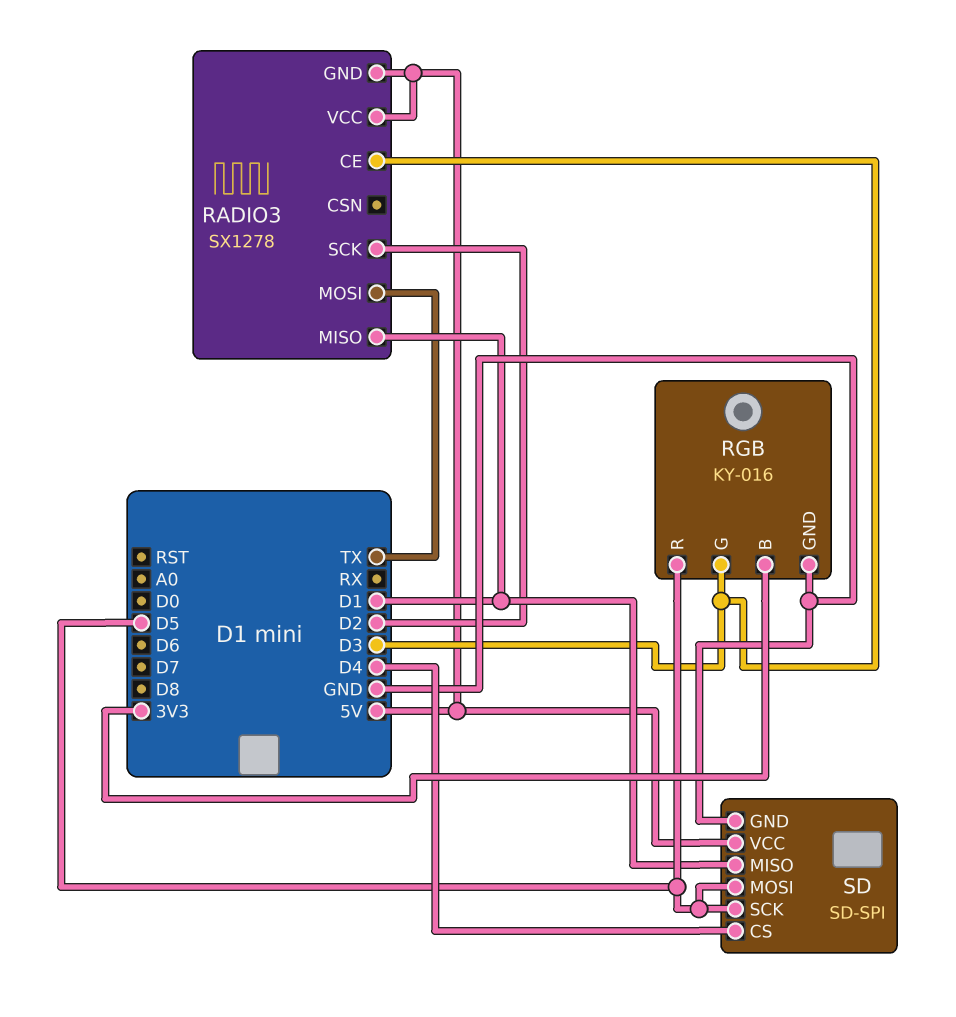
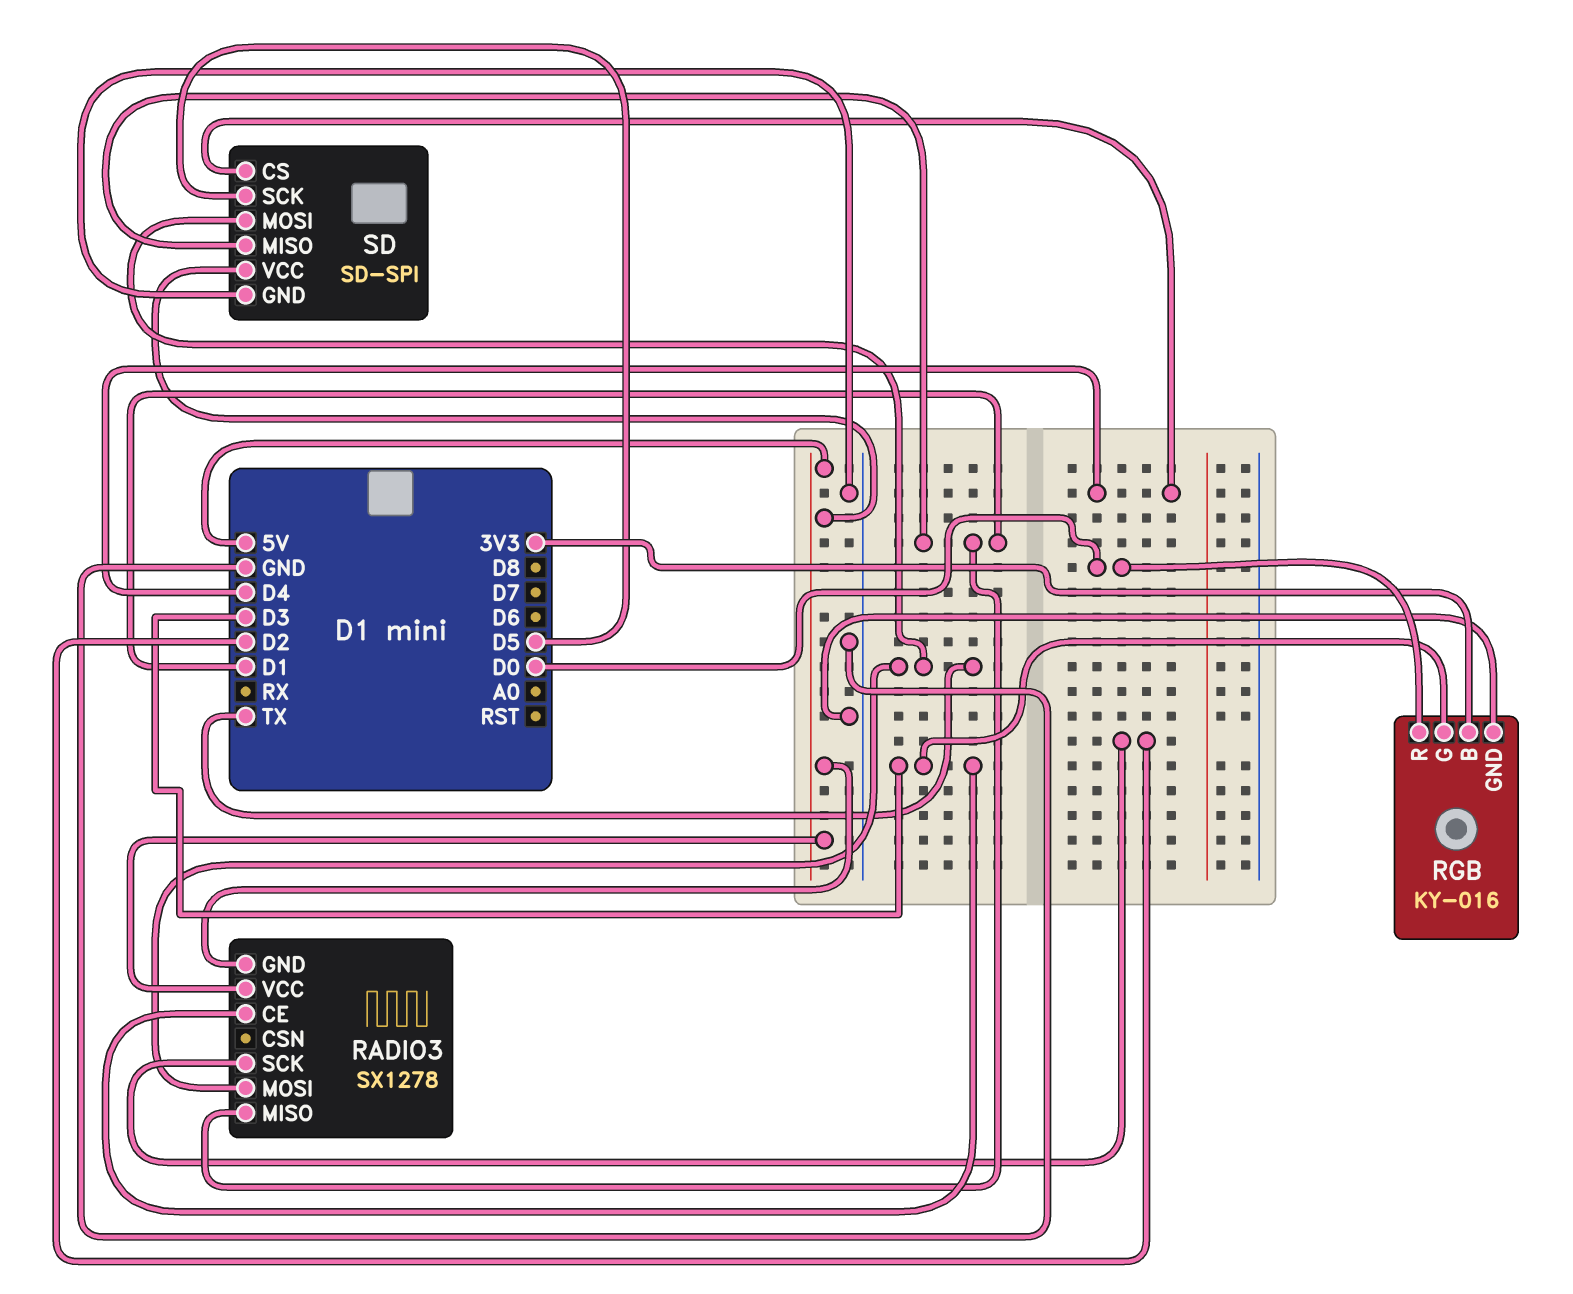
RGB pin R: D5 -> D0
SD pin MOSI: D5 -> TX

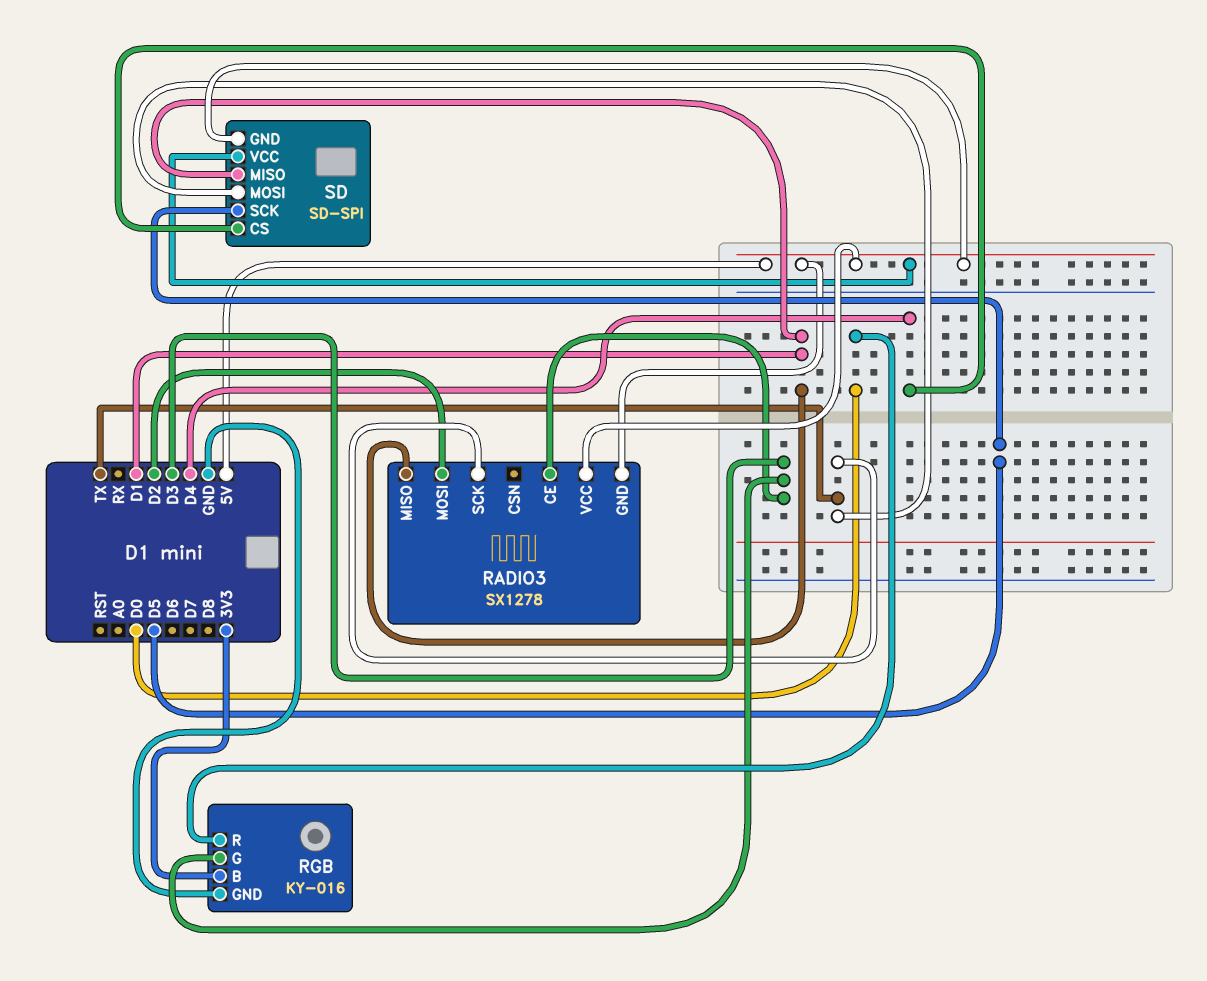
RADIO3 pin MOSI: TX -> D2
RADIO3 pin SCK: D2 -> TX
SD pin GND: GND -> 5V

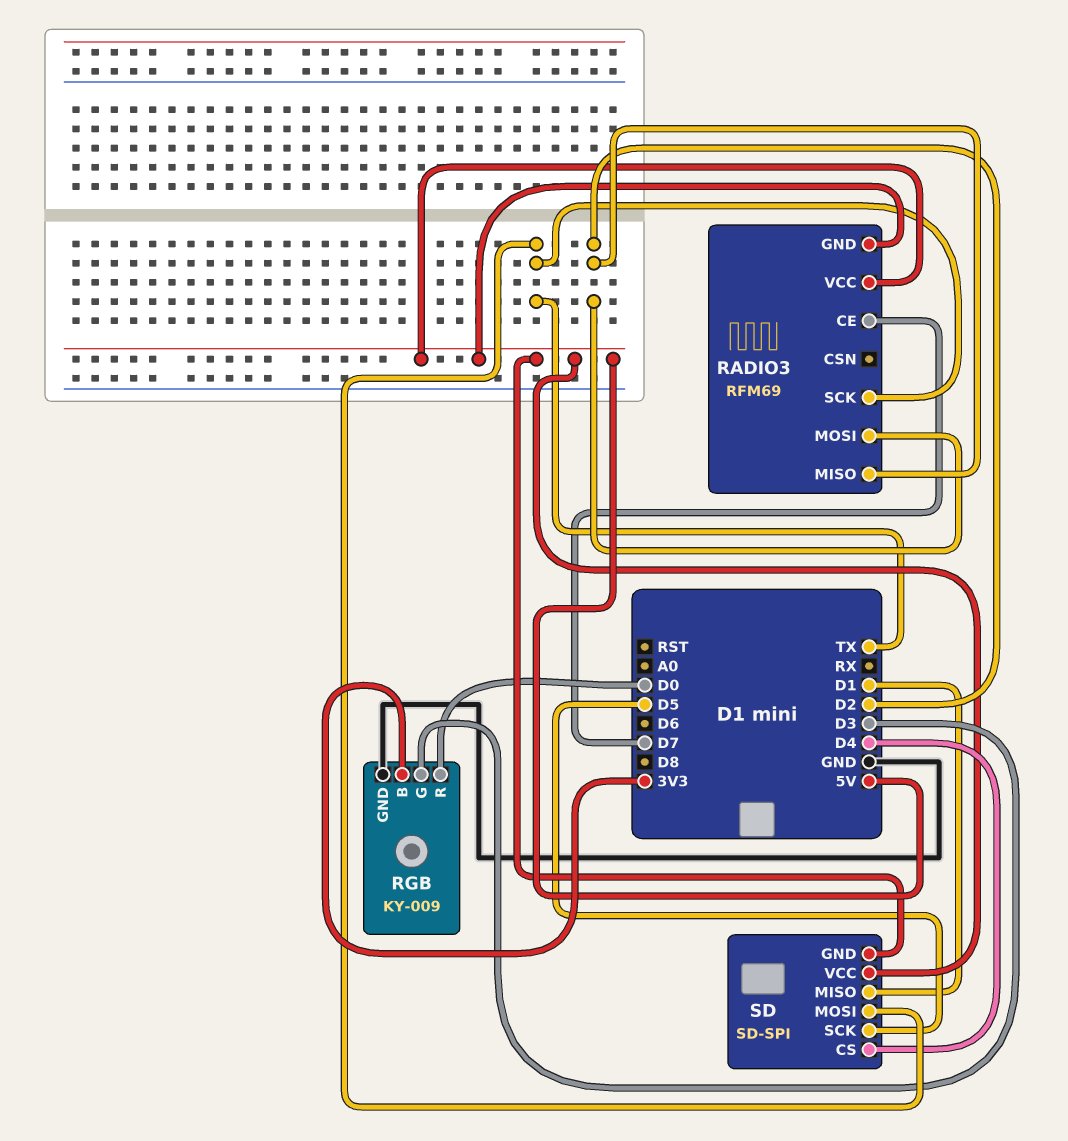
RADIO3: SX1278 -> RFM69
RADIO3 pin CE: D3 -> D7
RADIO3 pin MISO: D1 -> D2
RGB: KY-016 -> KY-009

